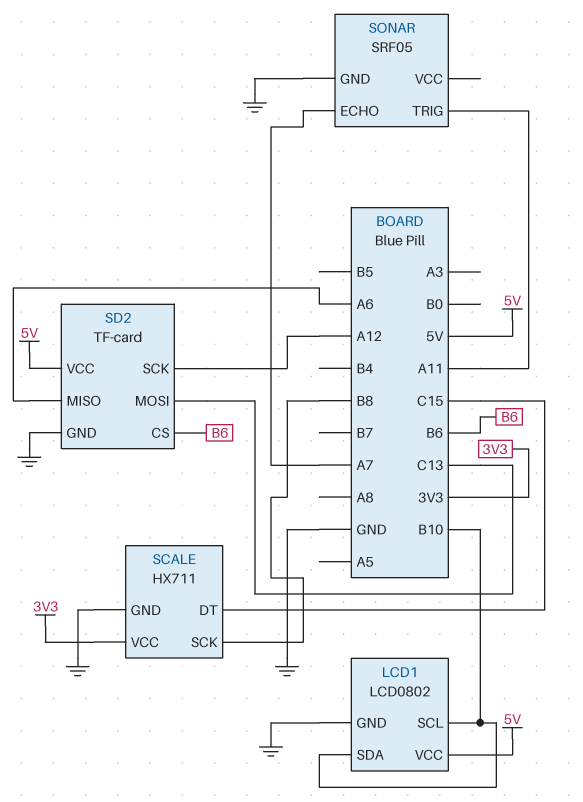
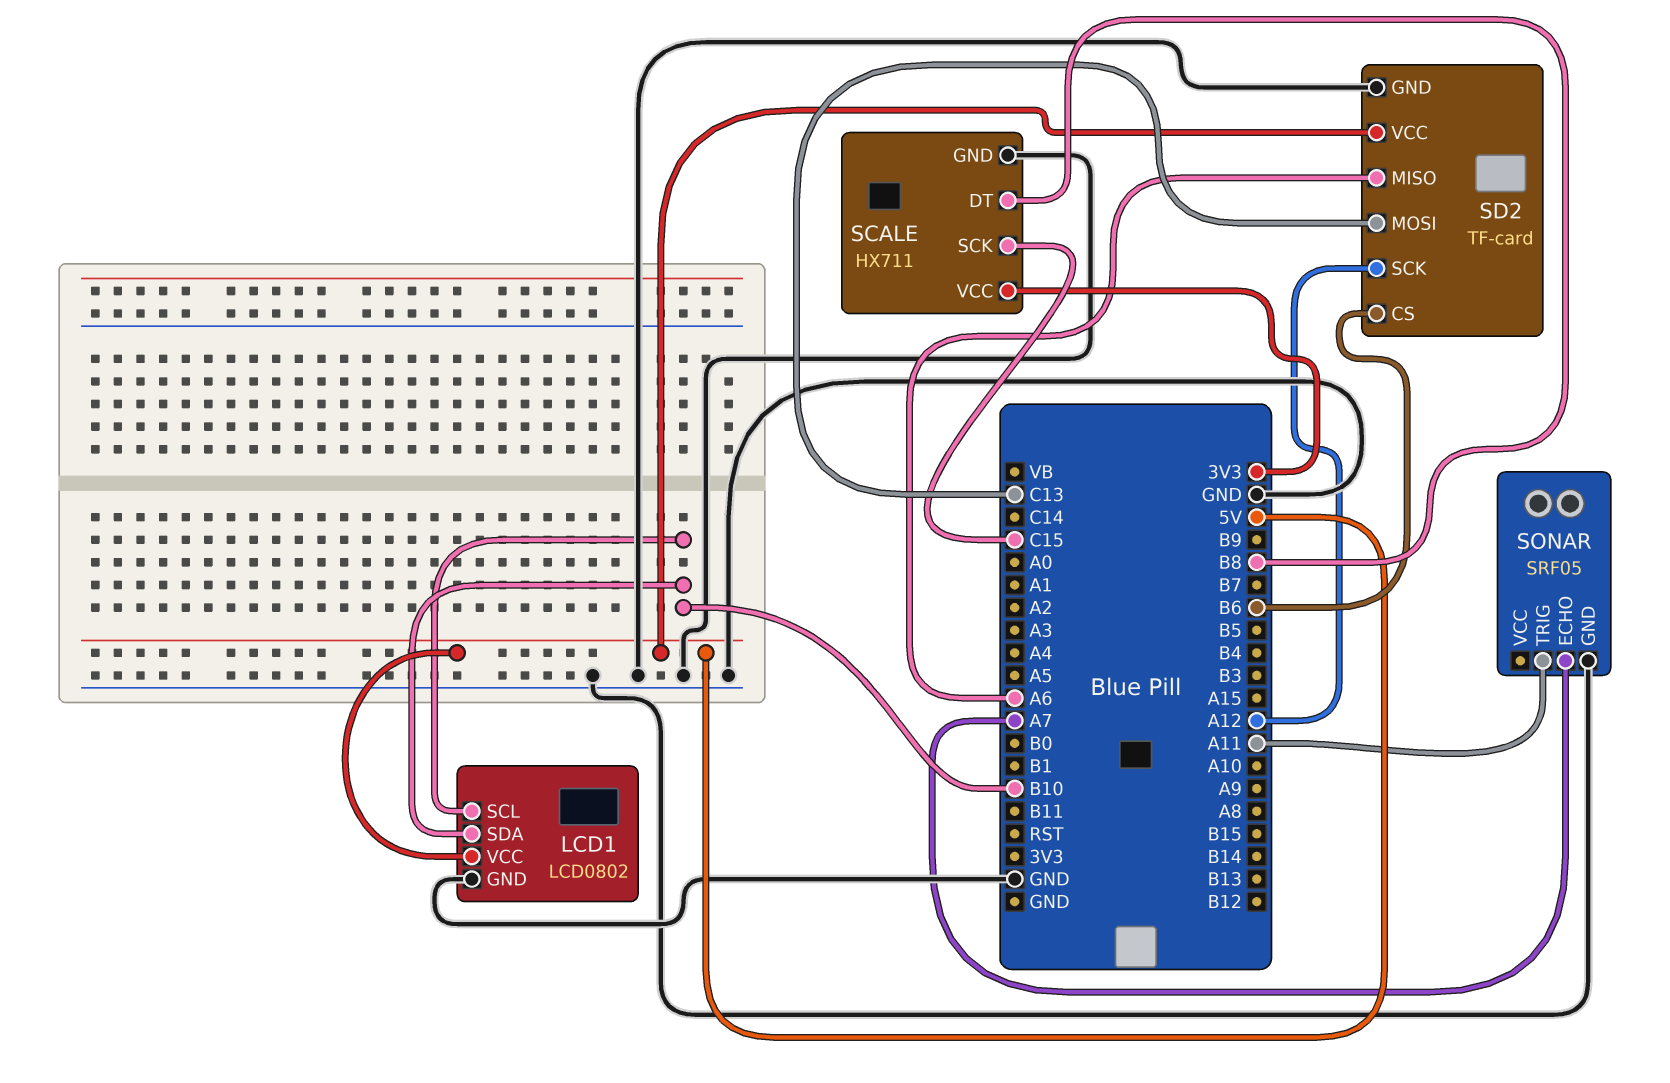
SCALE pin DT: C15 -> B8
SCALE pin SCK: B8 -> C15

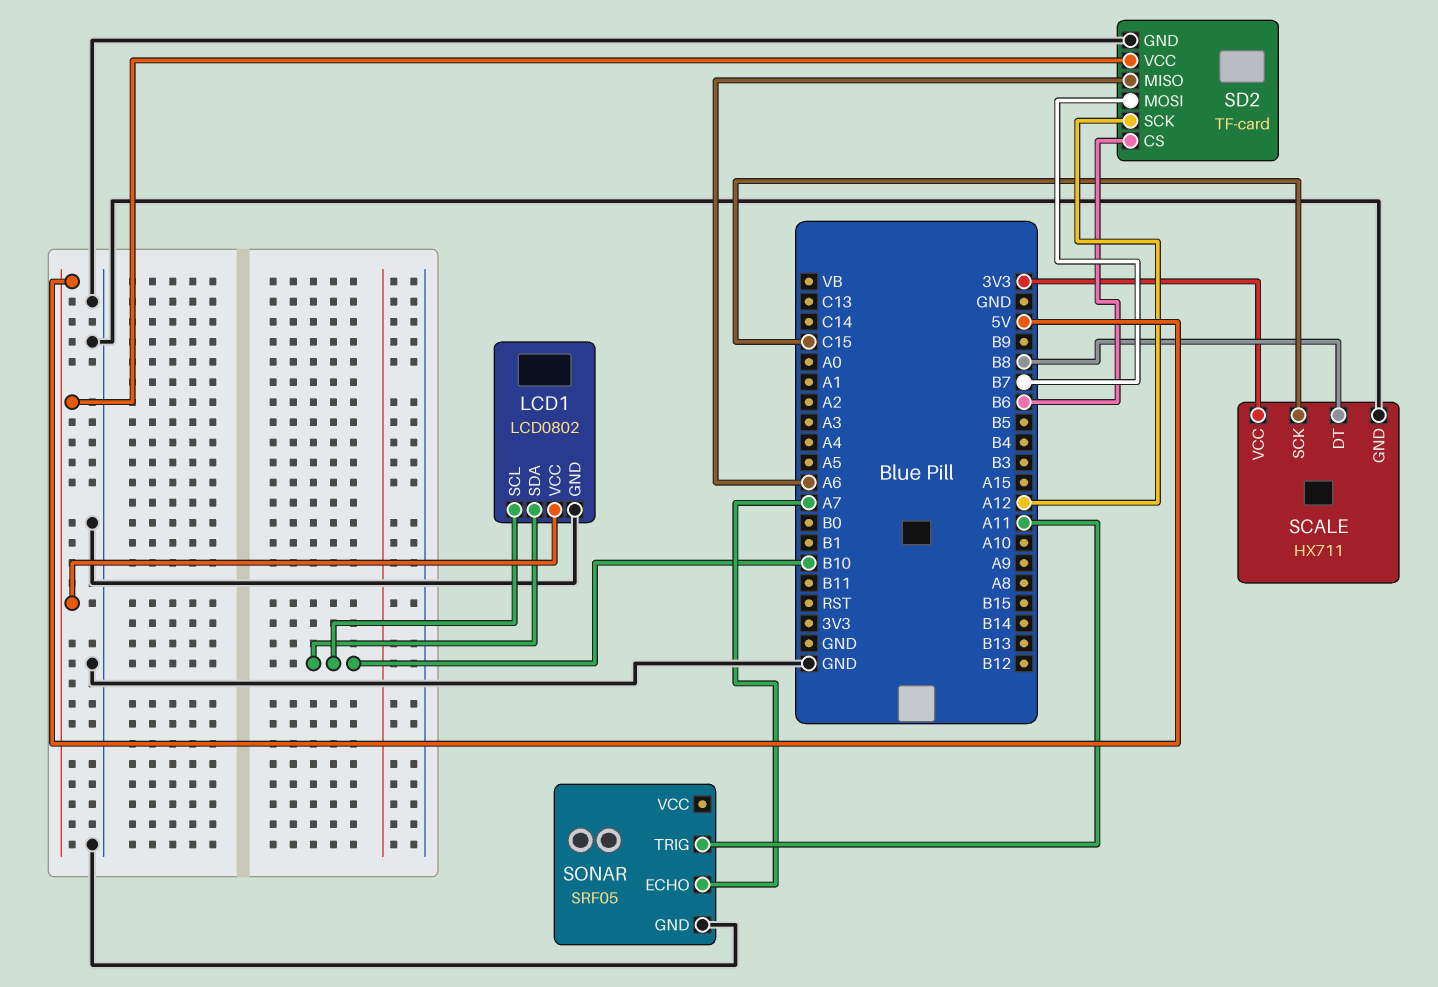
SD2 pin MOSI: C13 -> B7

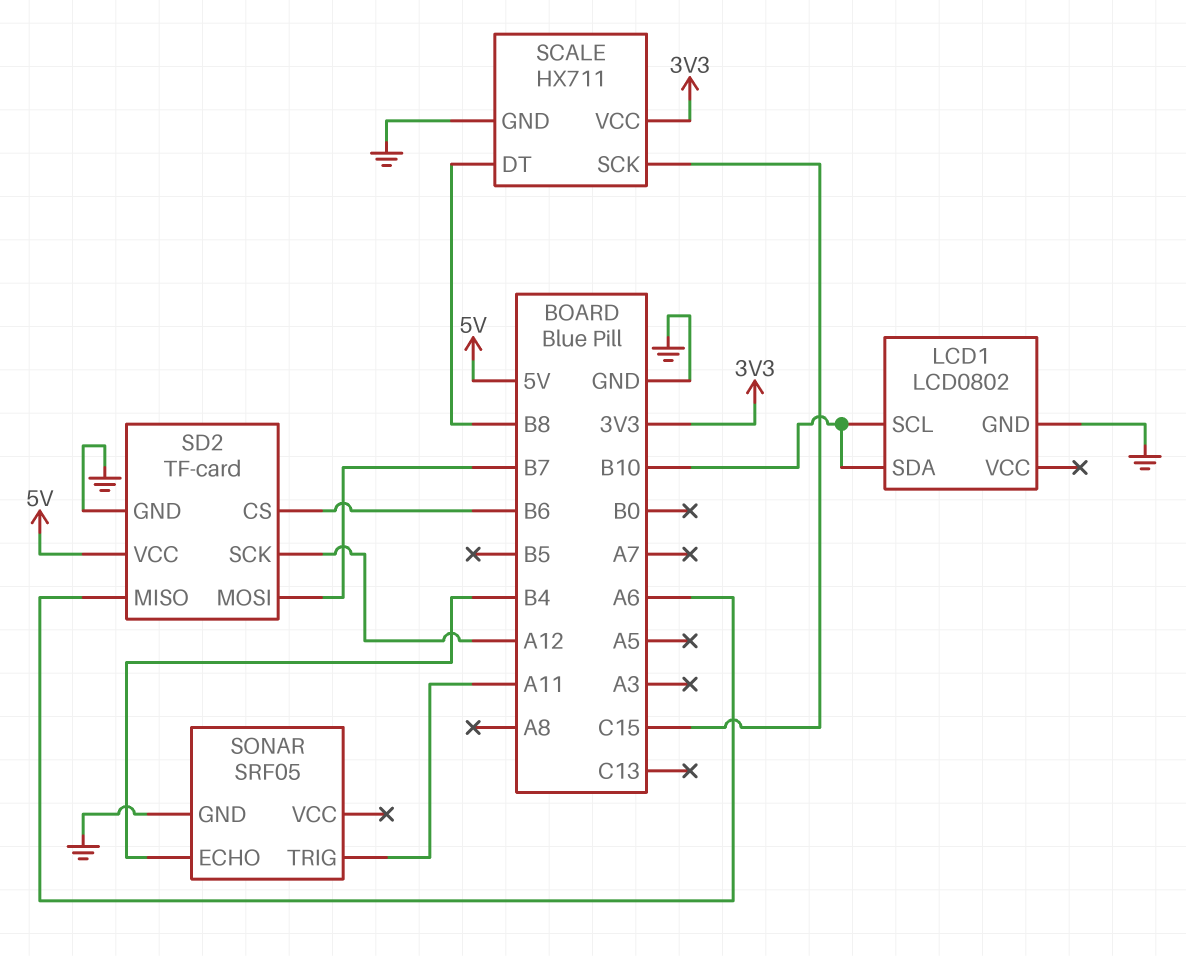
LCD1 pin VCC: 5V -> none
SONAR pin ECHO: A7 -> B4

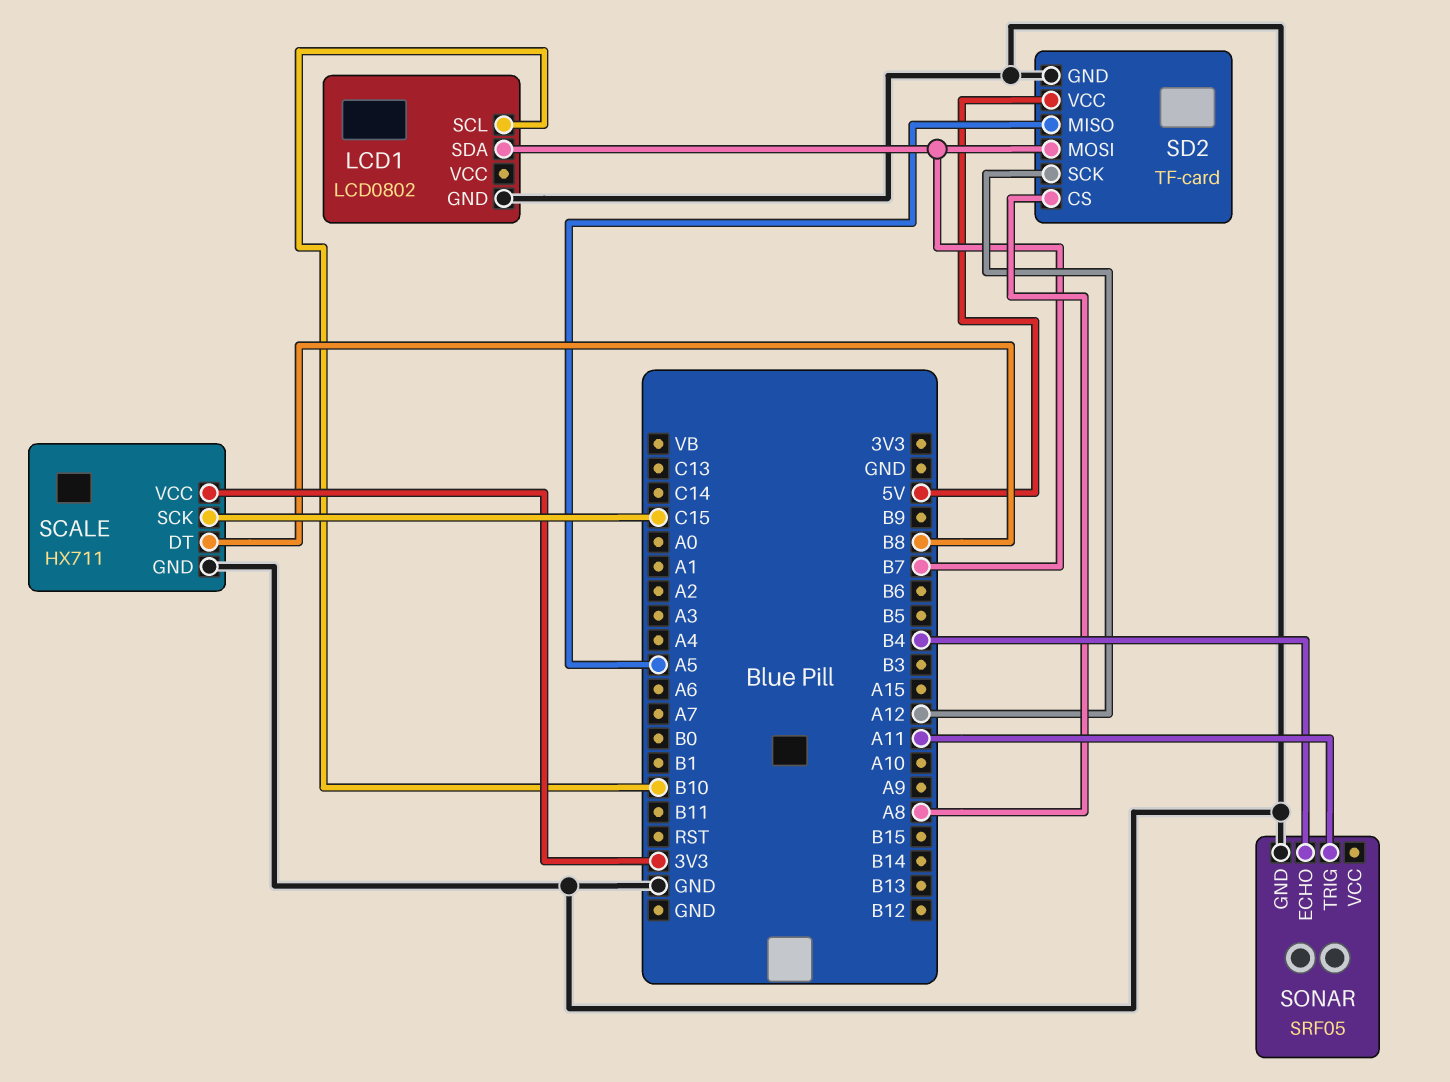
LCD1 pin SDA: B10 -> B7
SD2 pin CS: B6 -> A8
SD2 pin MISO: A6 -> A5

